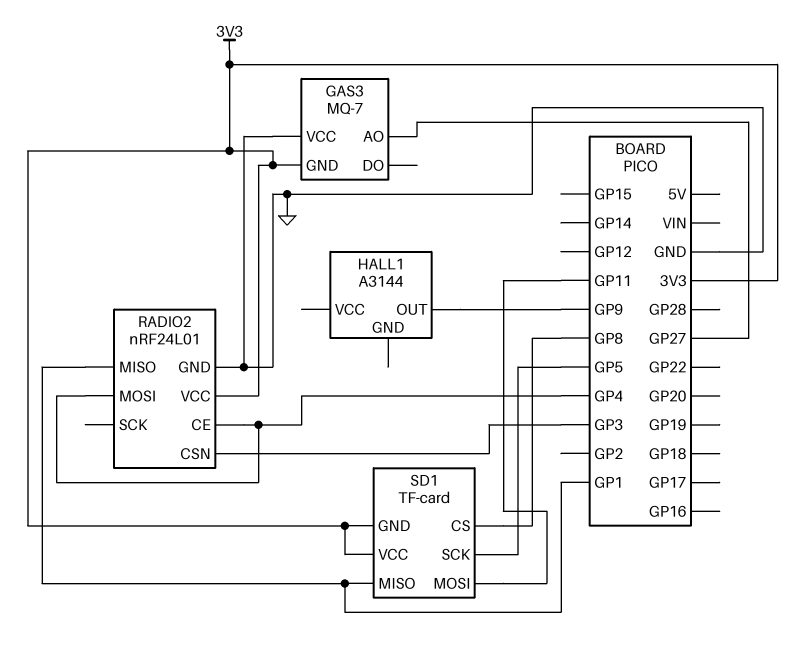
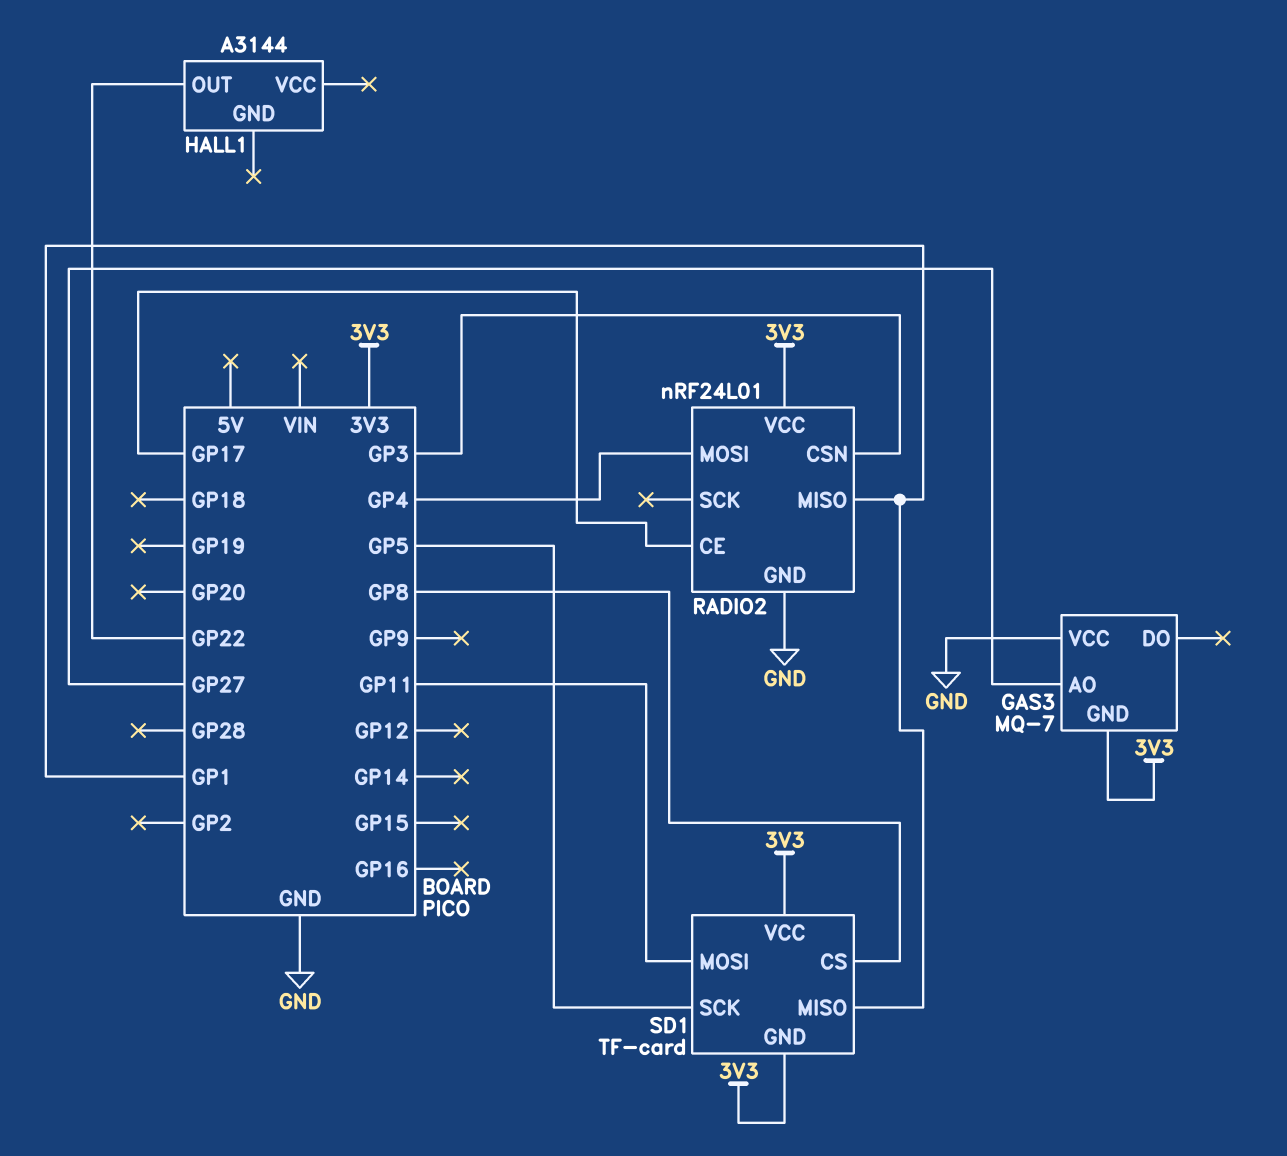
HALL1 pin OUT: GP9 -> GP22
RADIO2 pin CE: GP4 -> GP17

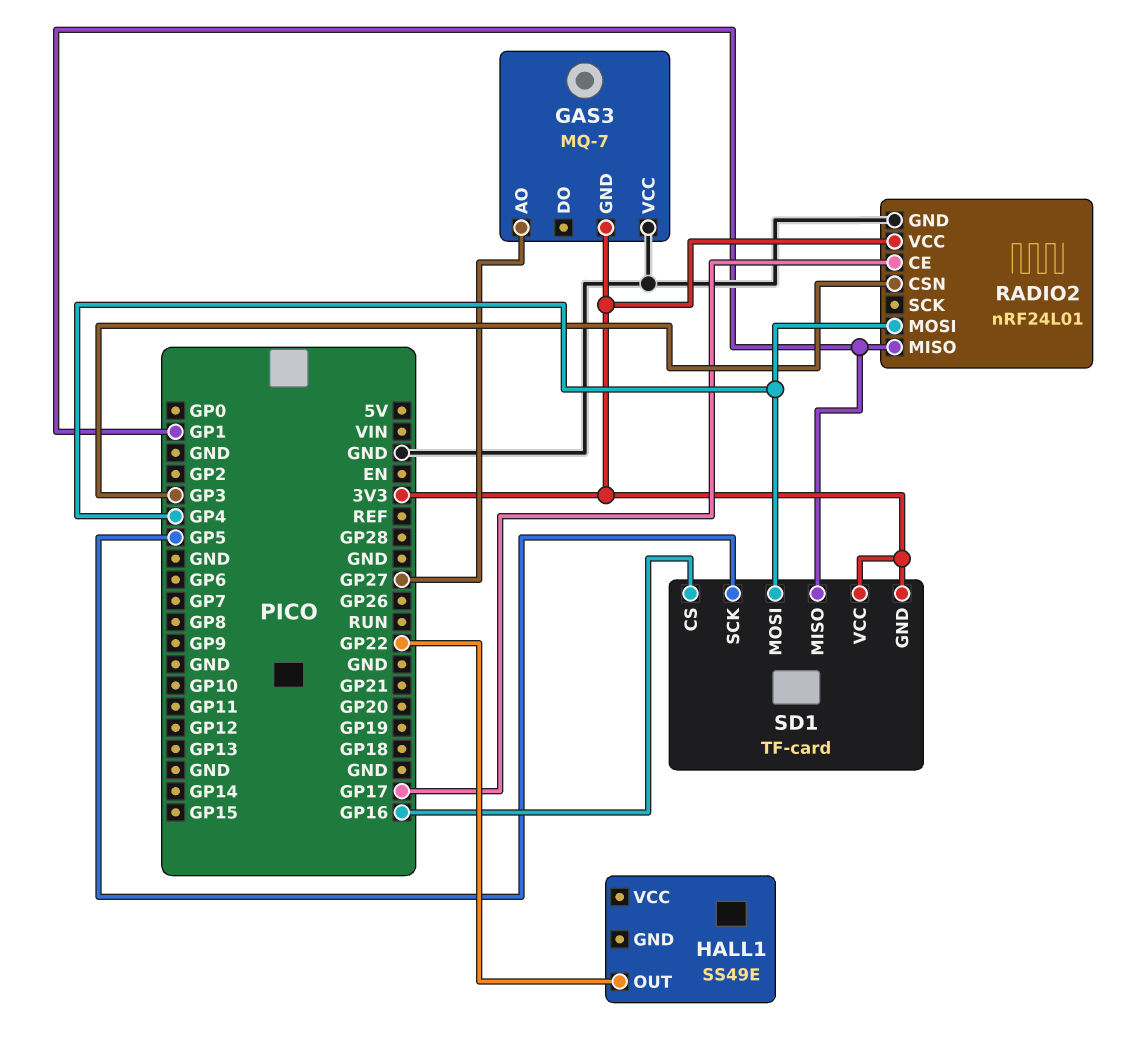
HALL1: A3144 -> SS49E
SD1 pin CS: GP8 -> GP16
SD1 pin MOSI: GP11 -> GP4

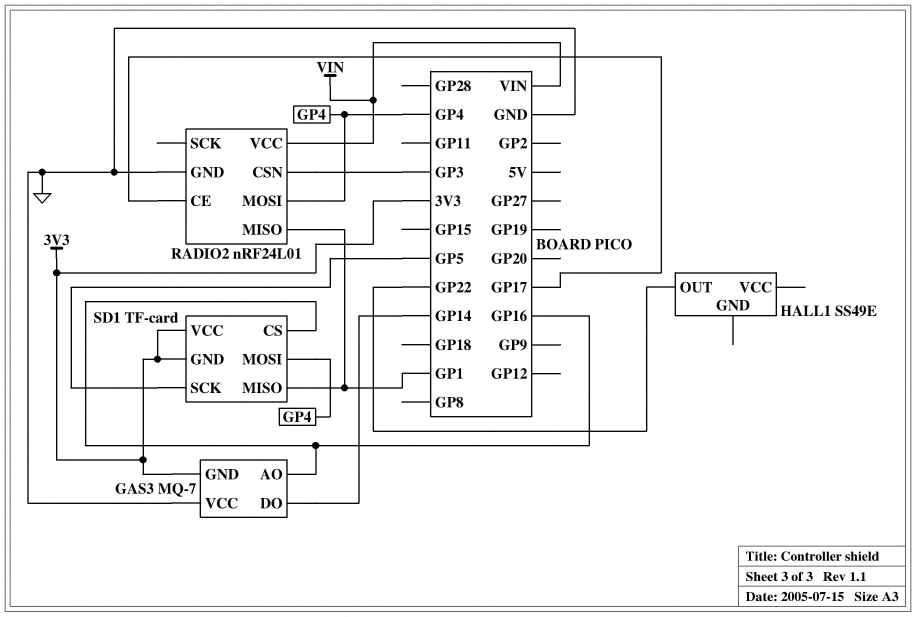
GAS3 pin AO: GP27 -> GP16
GAS3 pin DO: none -> GP14
RADIO2 pin VCC: 3V3 -> VIN

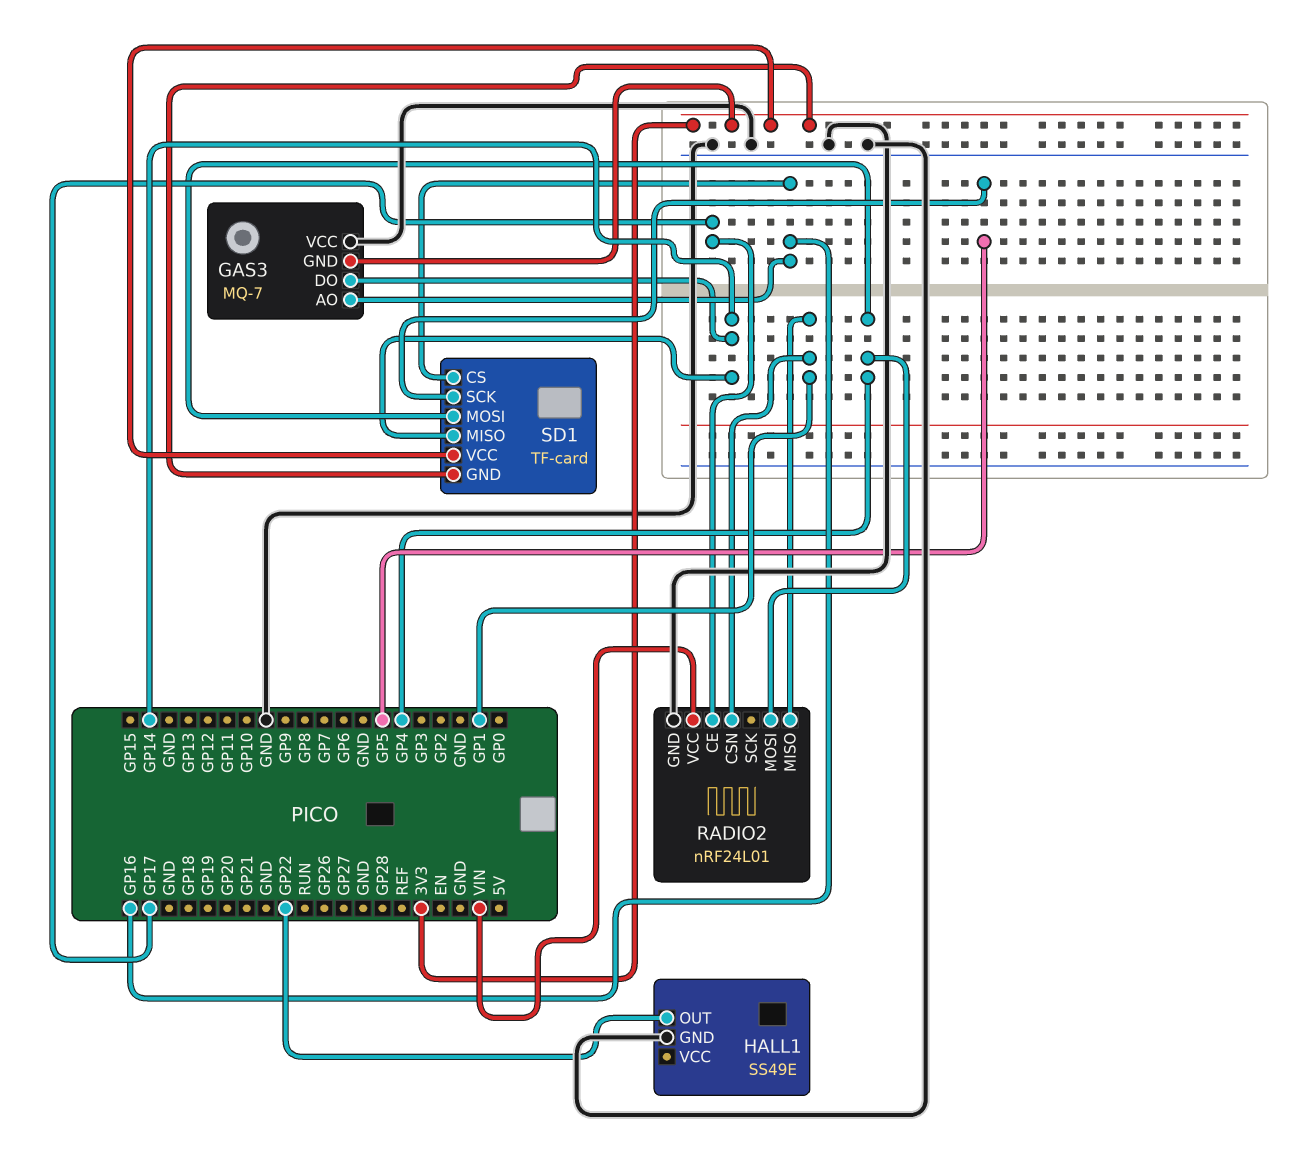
HALL1 pin GND: none -> GND
RADIO2 pin CSN: GP3 -> GP1
SD1 pin MISO: GP1 -> GP14

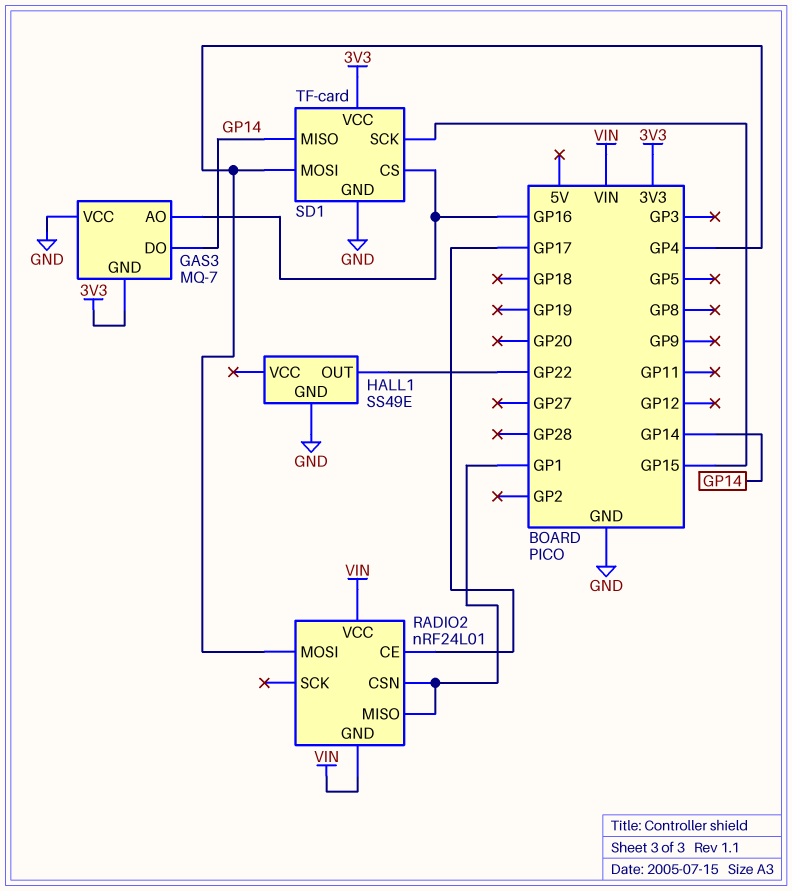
RADIO2 pin GND: GND -> VIN
SD1 pin GND: 3V3 -> GND
SD1 pin SCK: GP5 -> GP15

